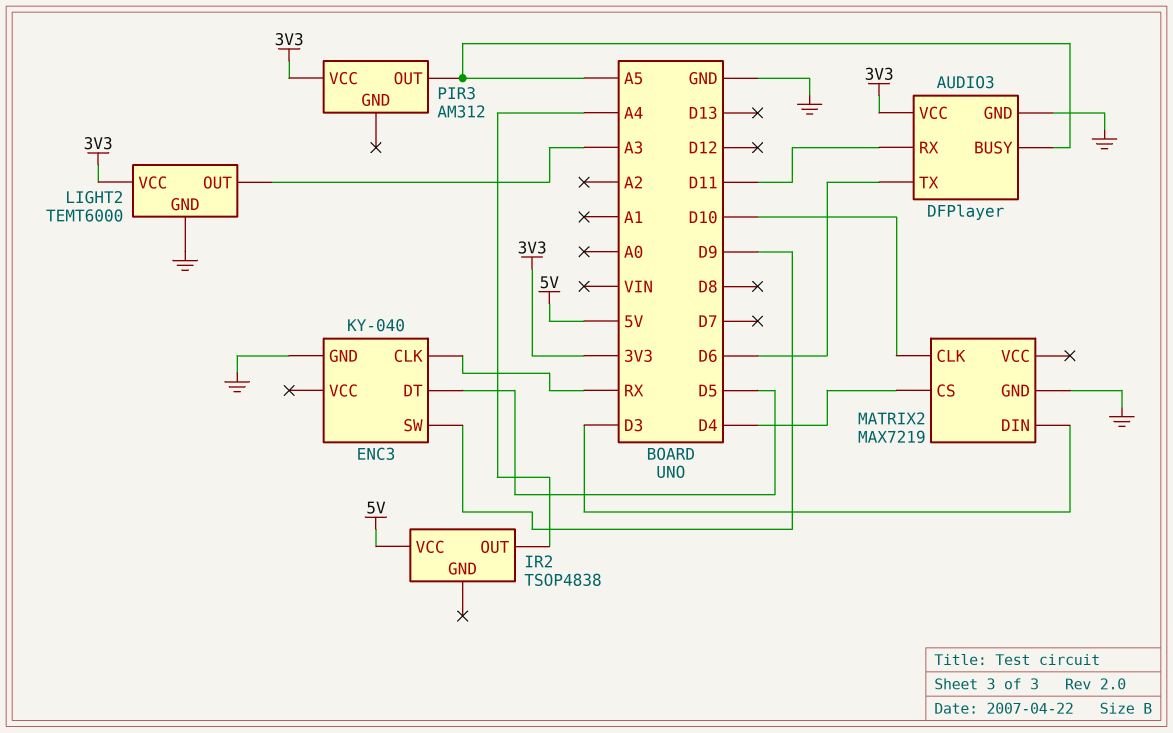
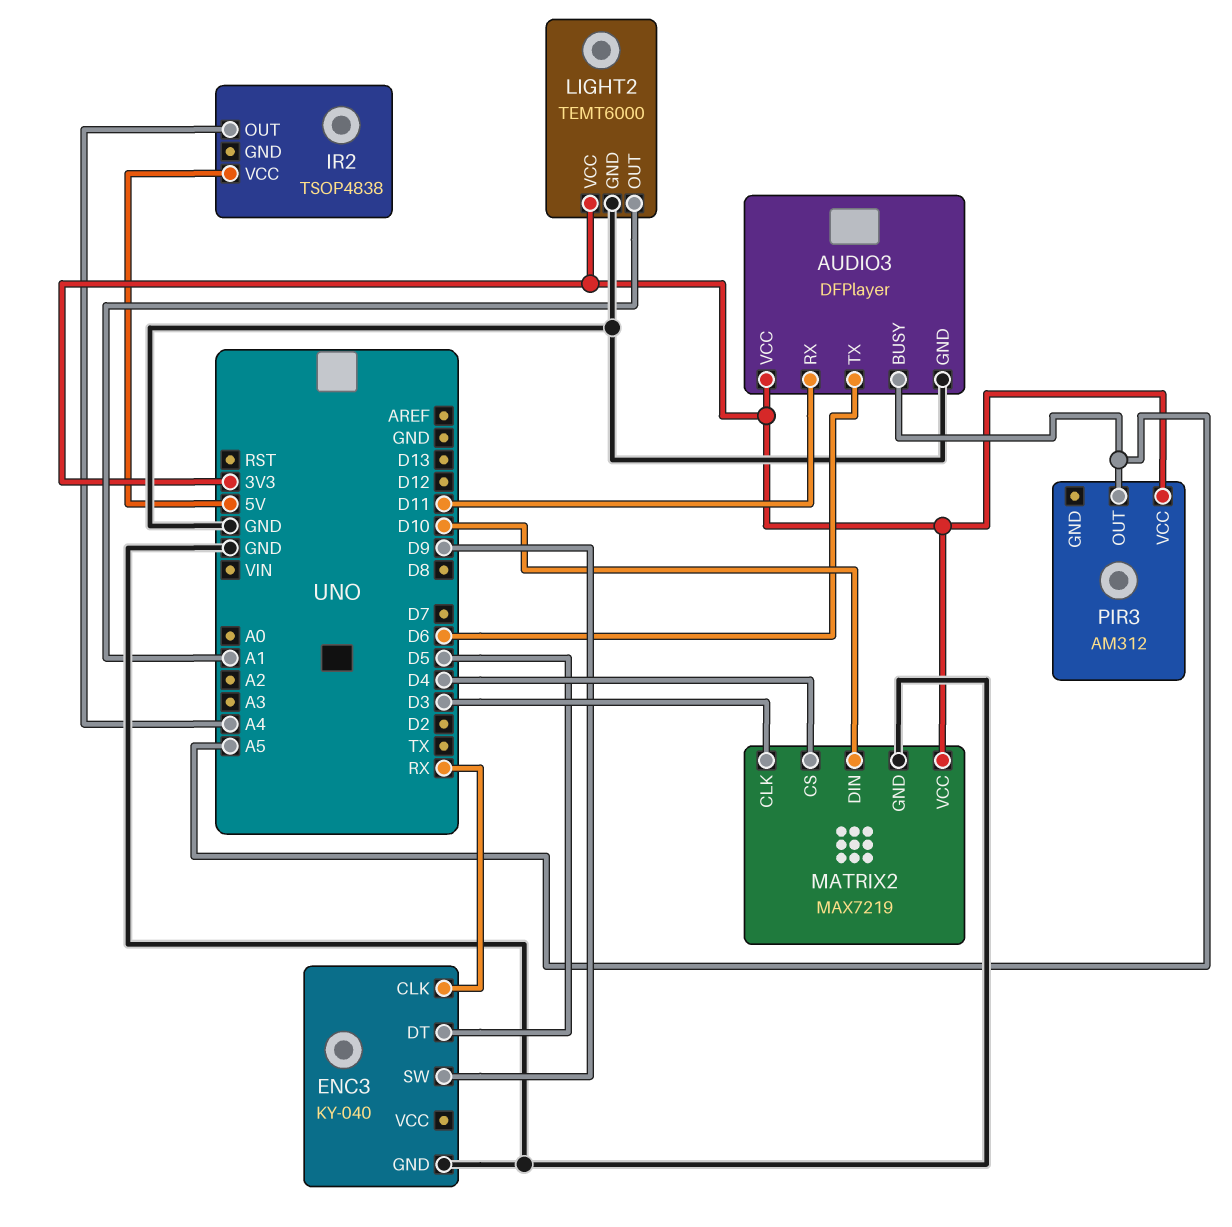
LIGHT2 pin OUT: A3 -> A1
MATRIX2 pin CLK: D10 -> D3
MATRIX2 pin DIN: D3 -> D10
MATRIX2 pin VCC: none -> 3V3

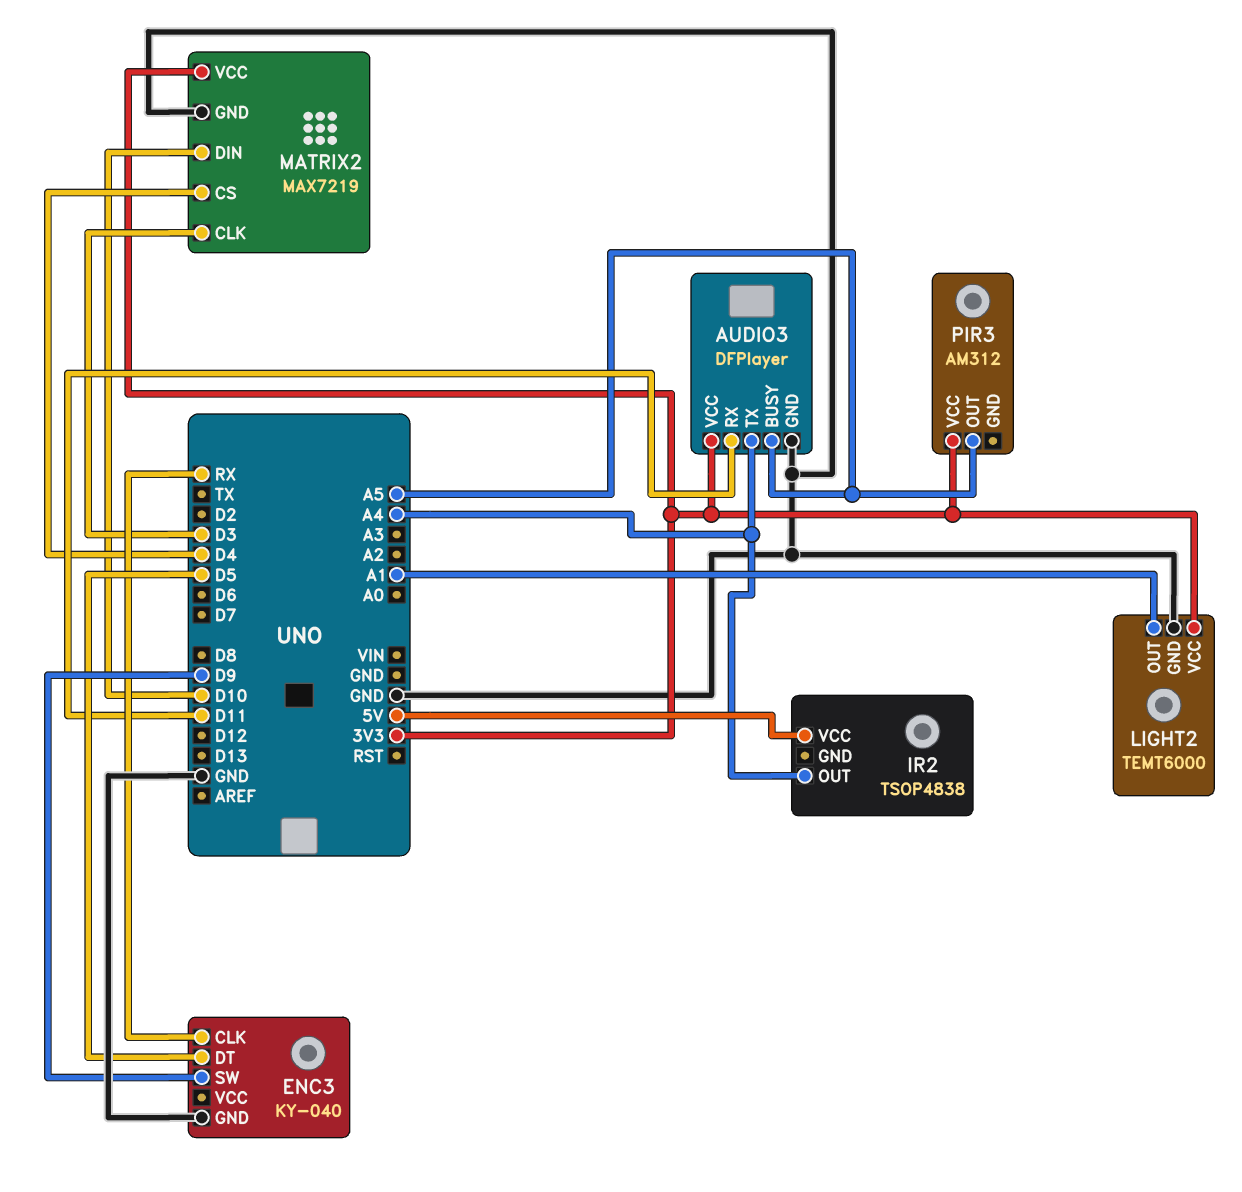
AUDIO3 pin TX: D6 -> A4

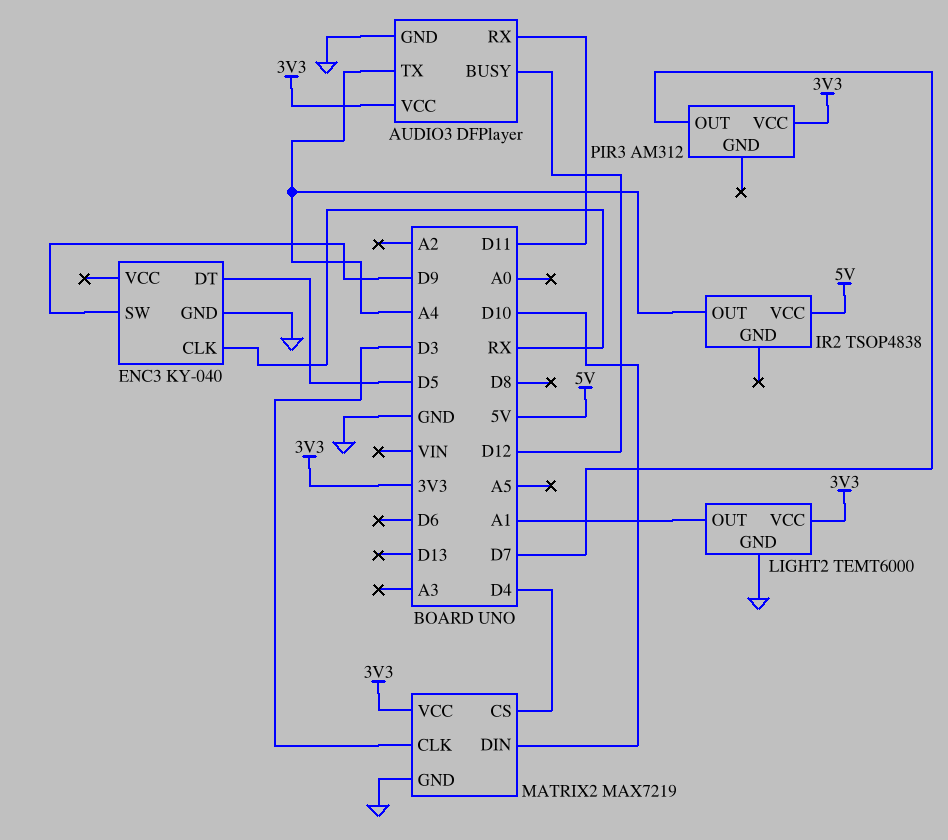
AUDIO3 pin BUSY: A5 -> D12
PIR3 pin OUT: A5 -> D7

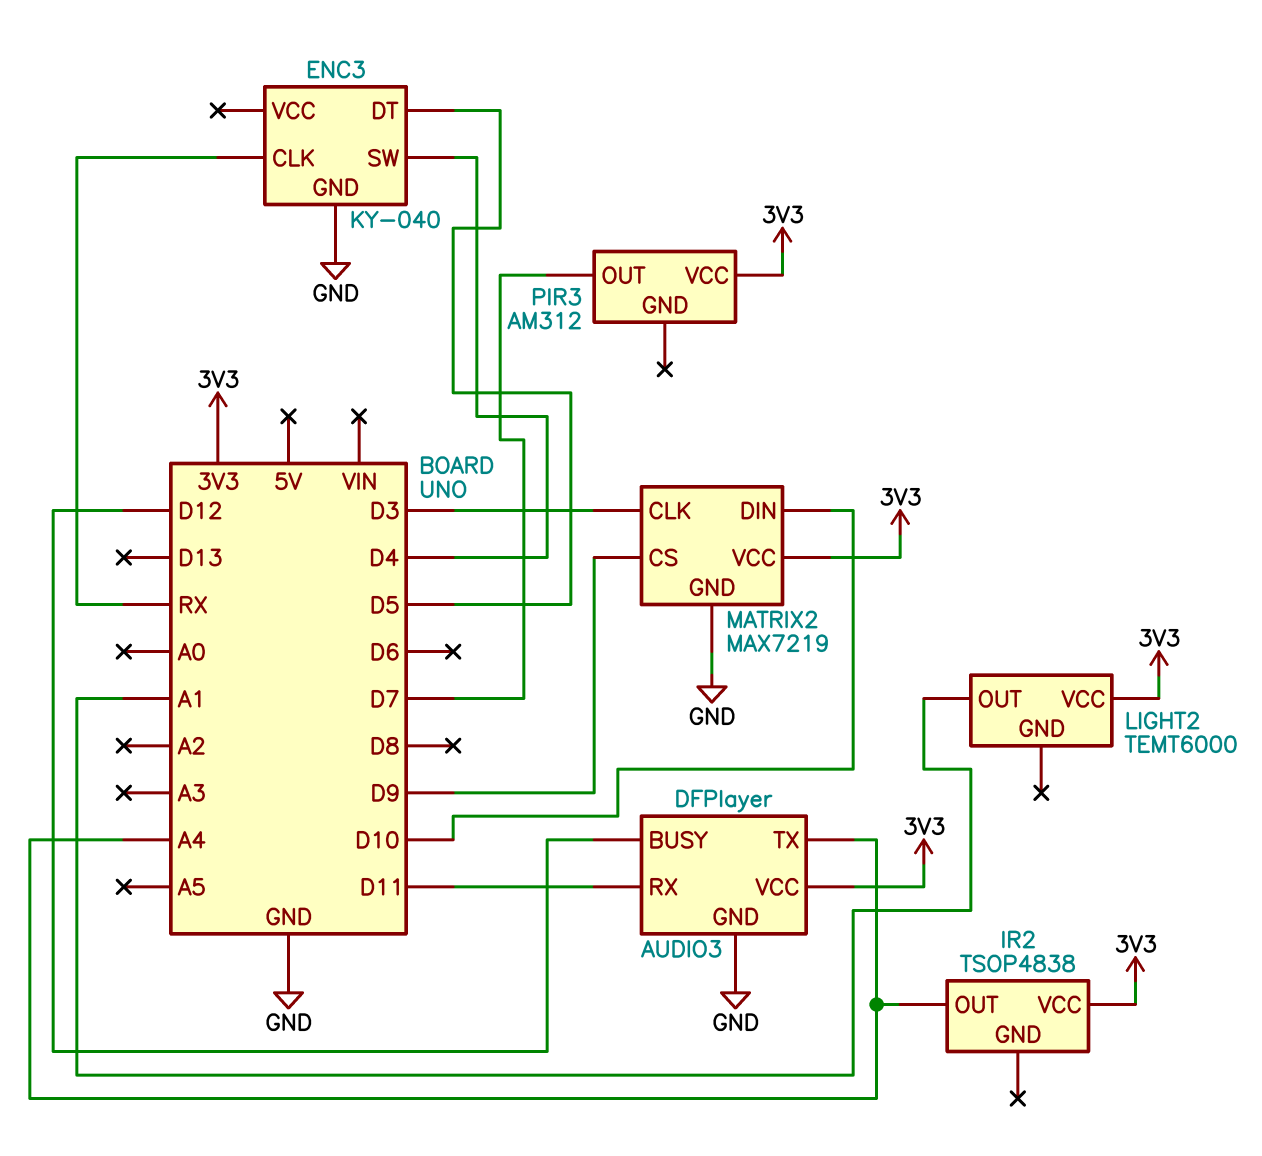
ENC3 pin SW: D9 -> D4
IR2 pin VCC: 5V -> 3V3
LIGHT2 pin GND: GND -> none
MATRIX2 pin CS: D4 -> D9

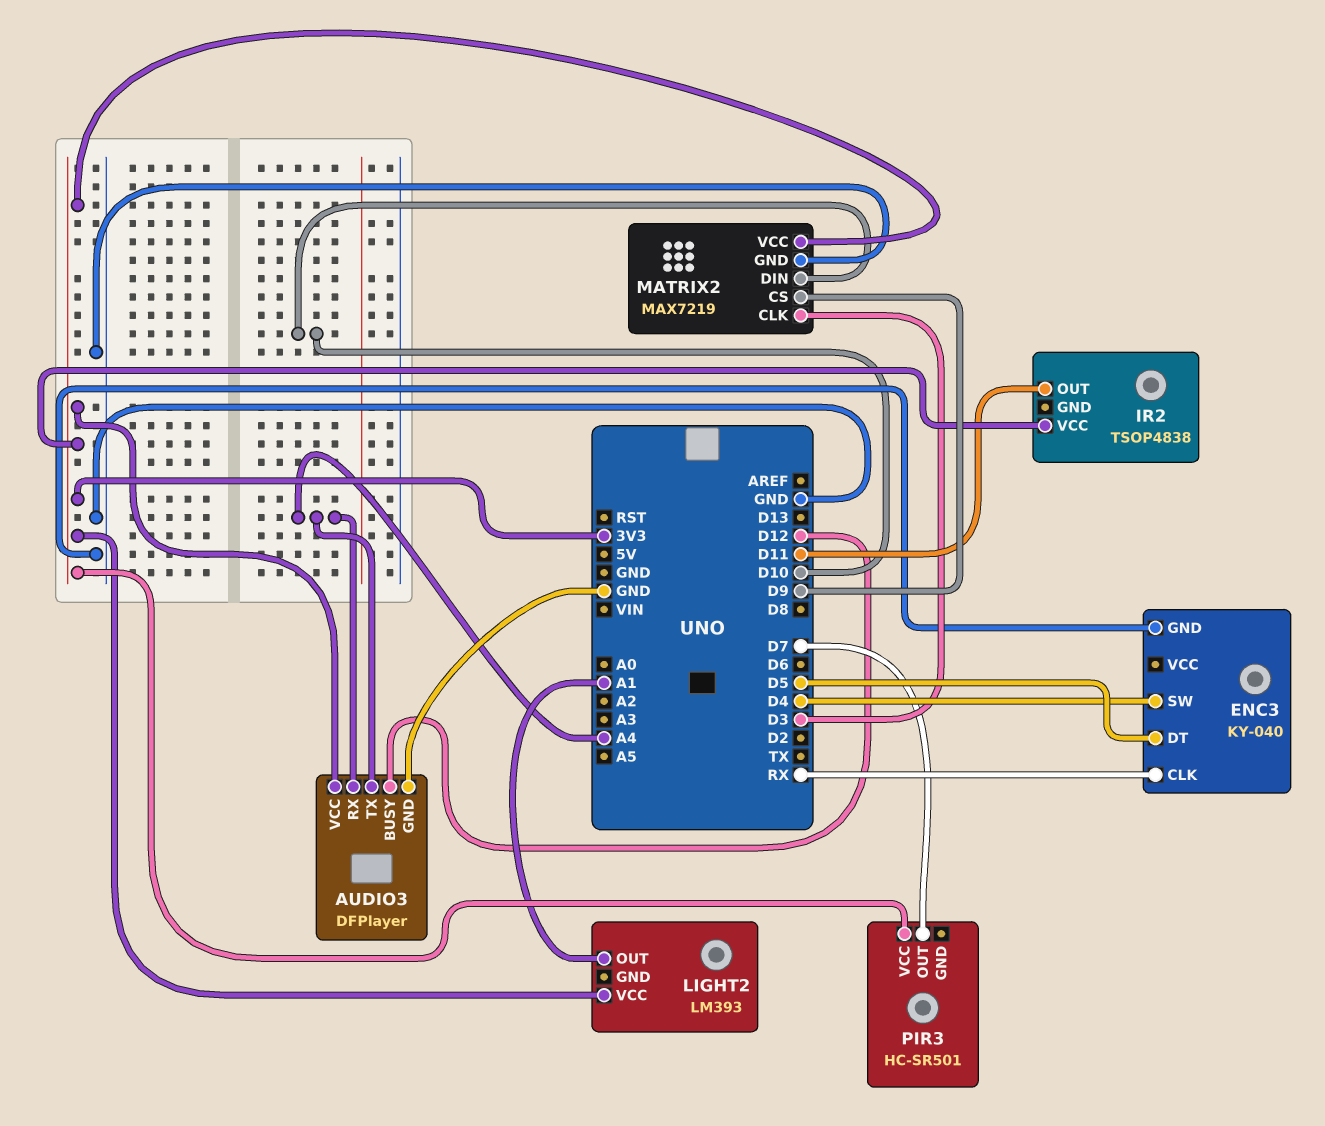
AUDIO3 pin RX: D11 -> A4
IR2 pin OUT: A4 -> D11
LIGHT2: TEMT6000 -> LM393
PIR3: AM312 -> HC-SR501

